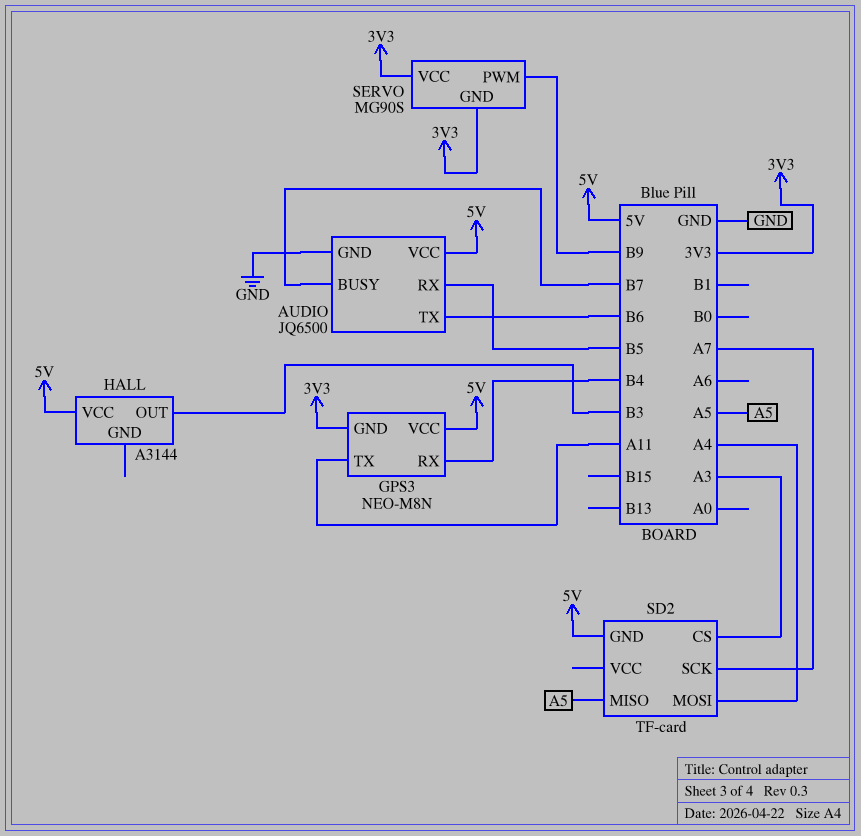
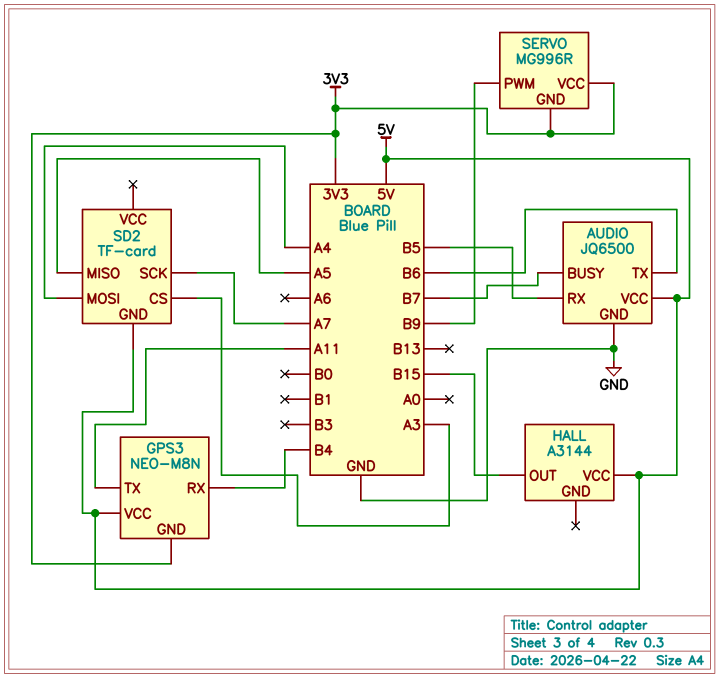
HALL pin OUT: B3 -> B15
SERVO: MG90S -> MG996R

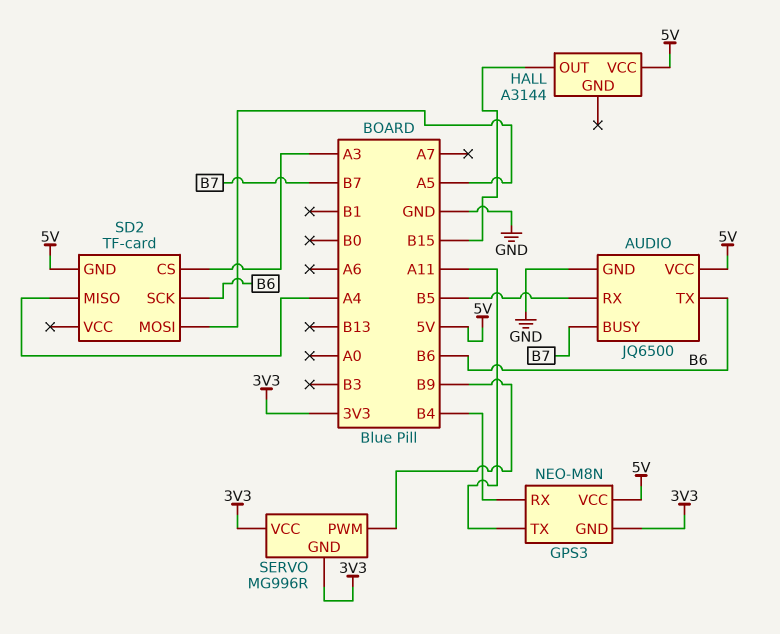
SD2 pin MISO: A5 -> A4
SD2 pin MOSI: A4 -> A5
SD2 pin SCK: A7 -> B6

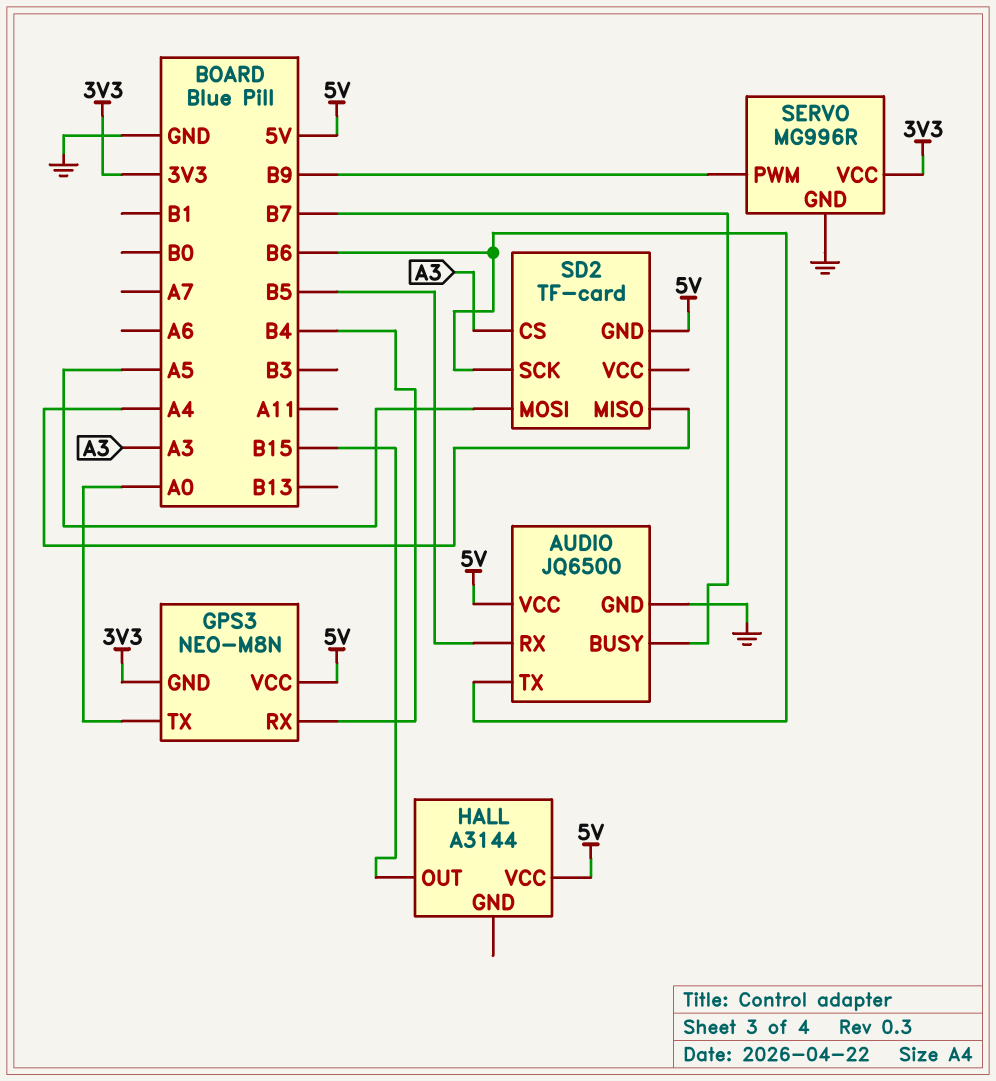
GPS3 pin TX: A11 -> A0
SERVO pin GND: 3V3 -> GND

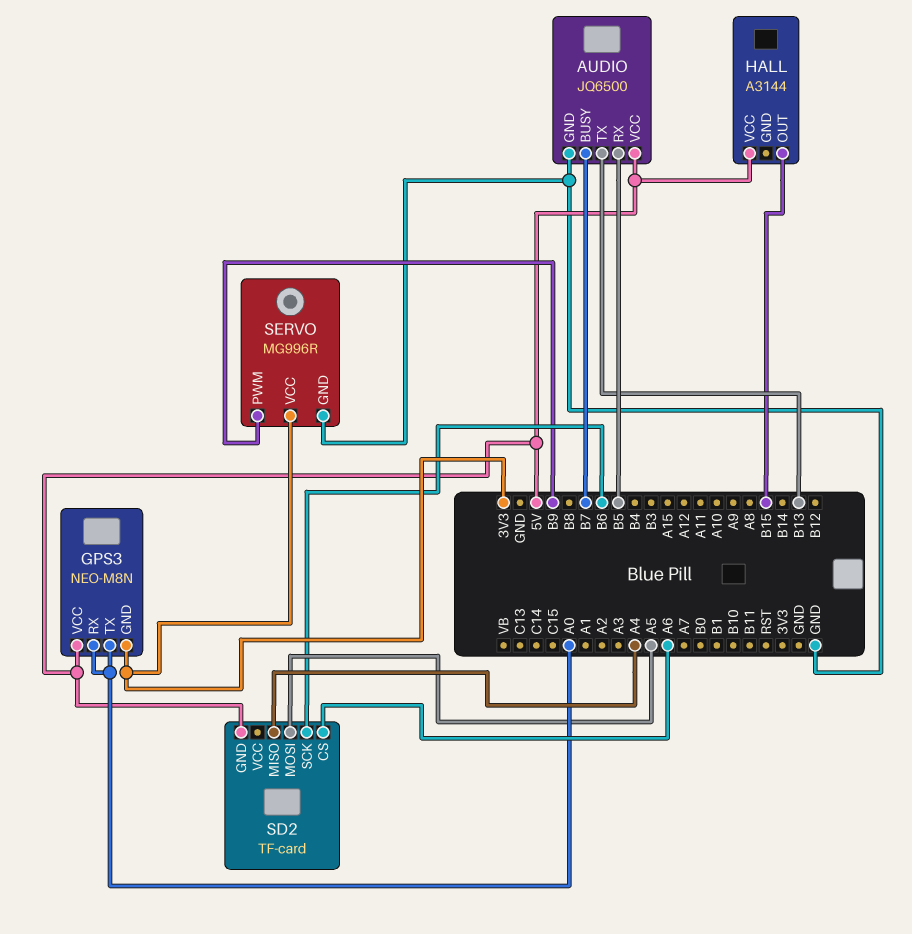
AUDIO pin TX: B6 -> B13
GPS3 pin RX: B4 -> A0
SD2 pin CS: A3 -> A6

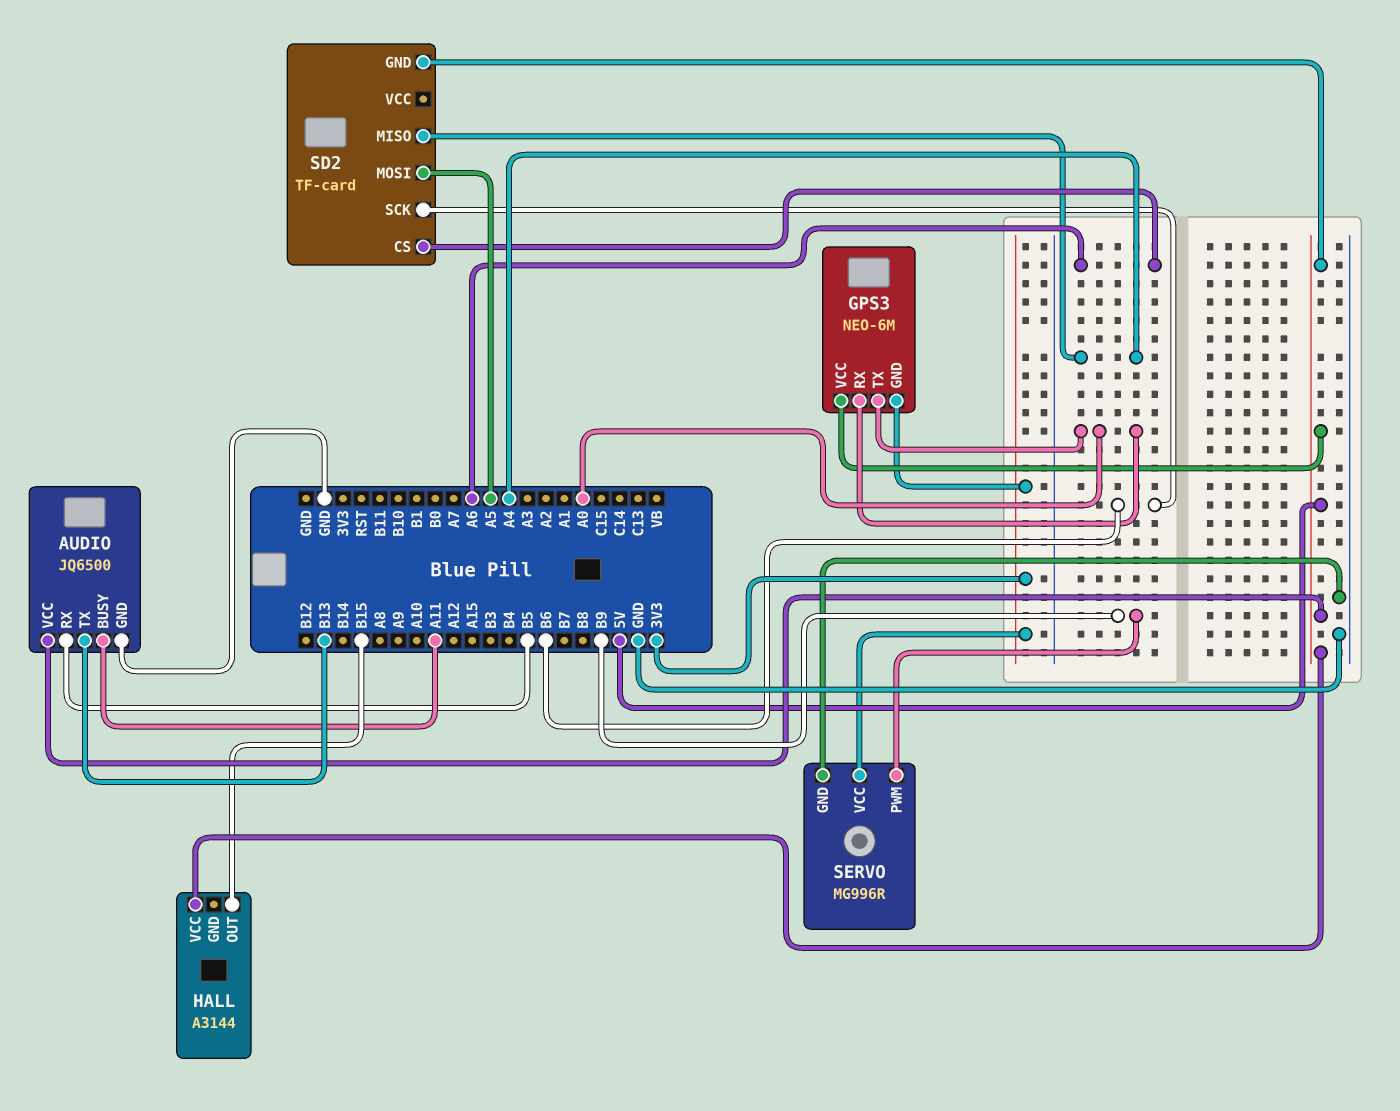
AUDIO pin BUSY: B7 -> A11
GPS3: NEO-M8N -> NEO-6M

